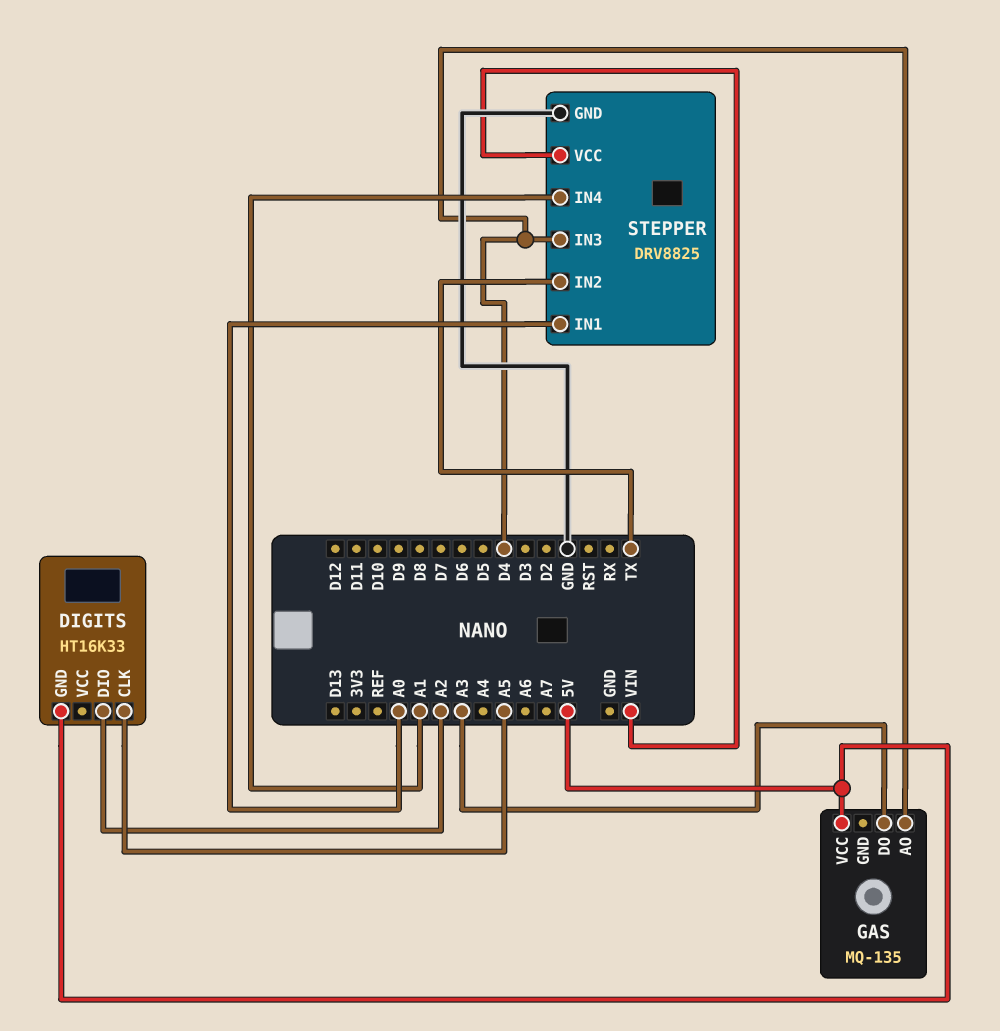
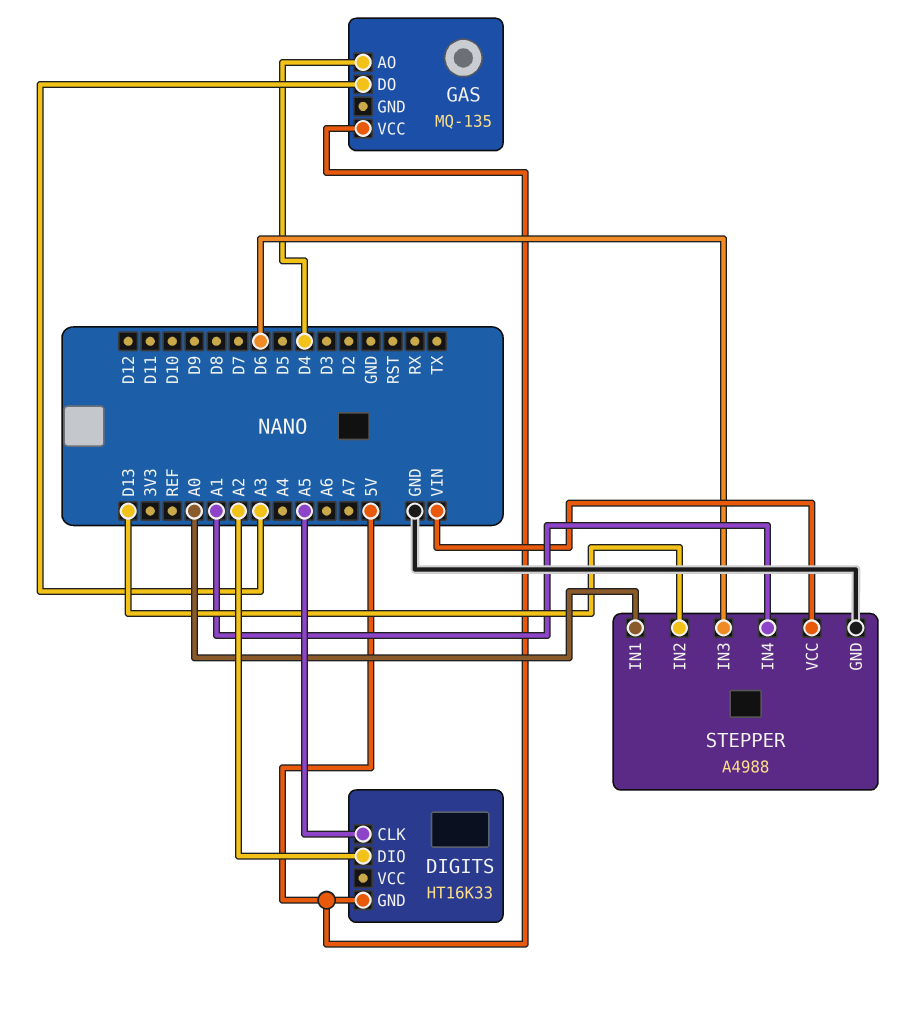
STEPPER: DRV8825 -> A4988
STEPPER pin IN2: TX -> D13
STEPPER pin IN3: D4 -> D6

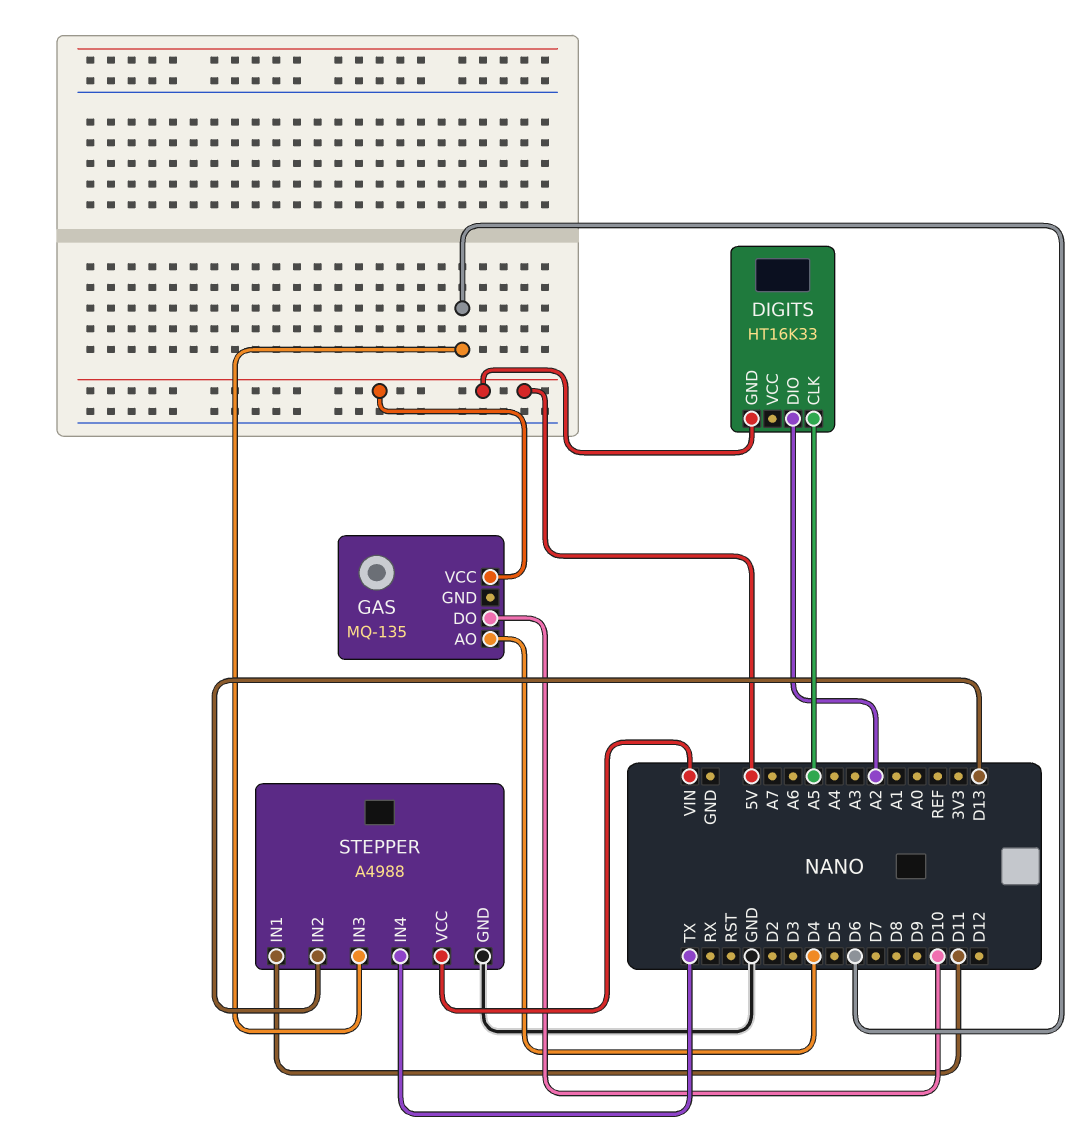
GAS pin DO: A3 -> D10
STEPPER pin IN1: A0 -> D11
STEPPER pin IN4: A1 -> TX

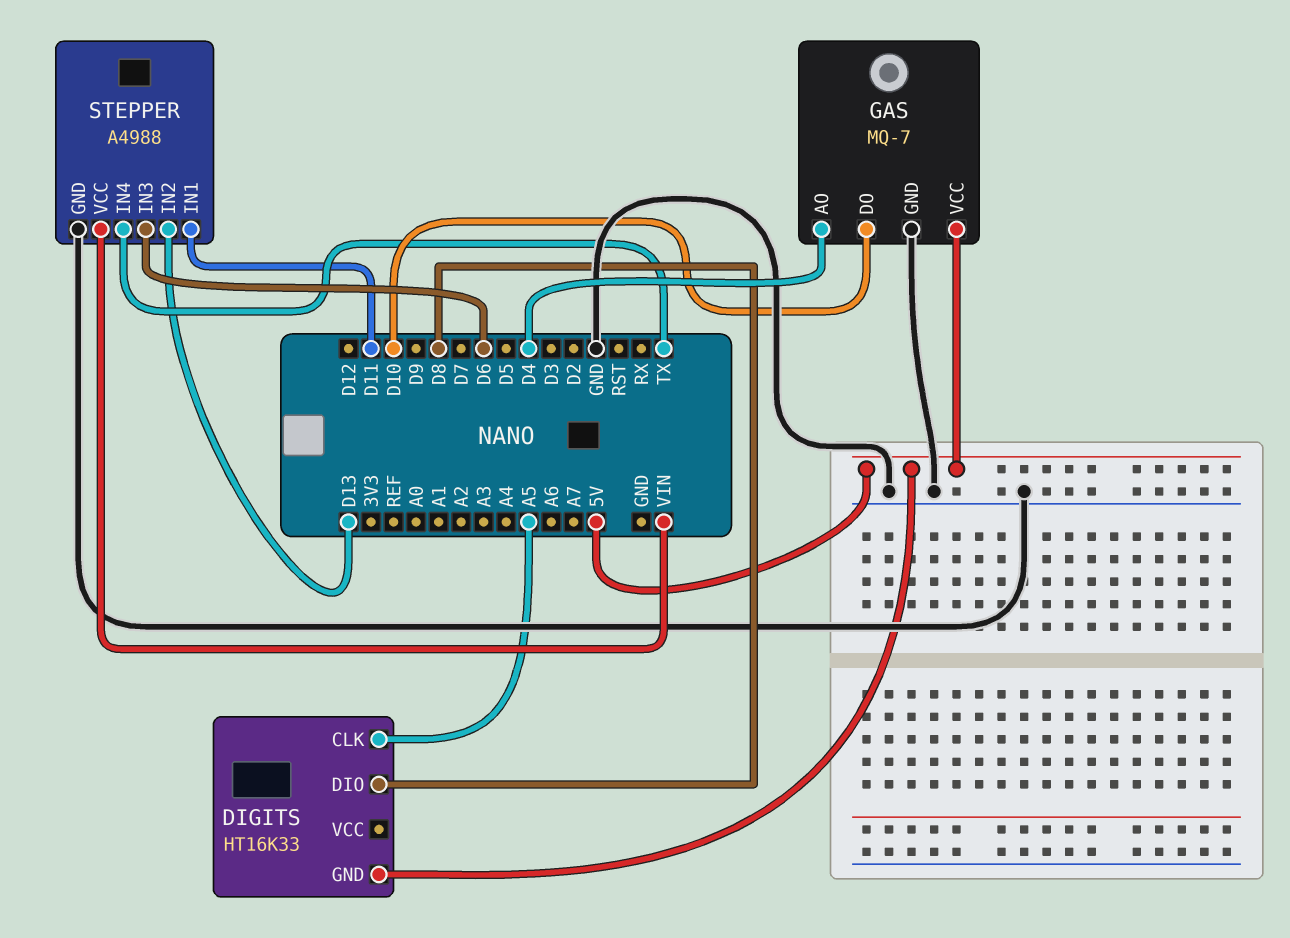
DIGITS pin DIO: A2 -> D8
GAS: MQ-135 -> MQ-7
GAS pin GND: none -> GND

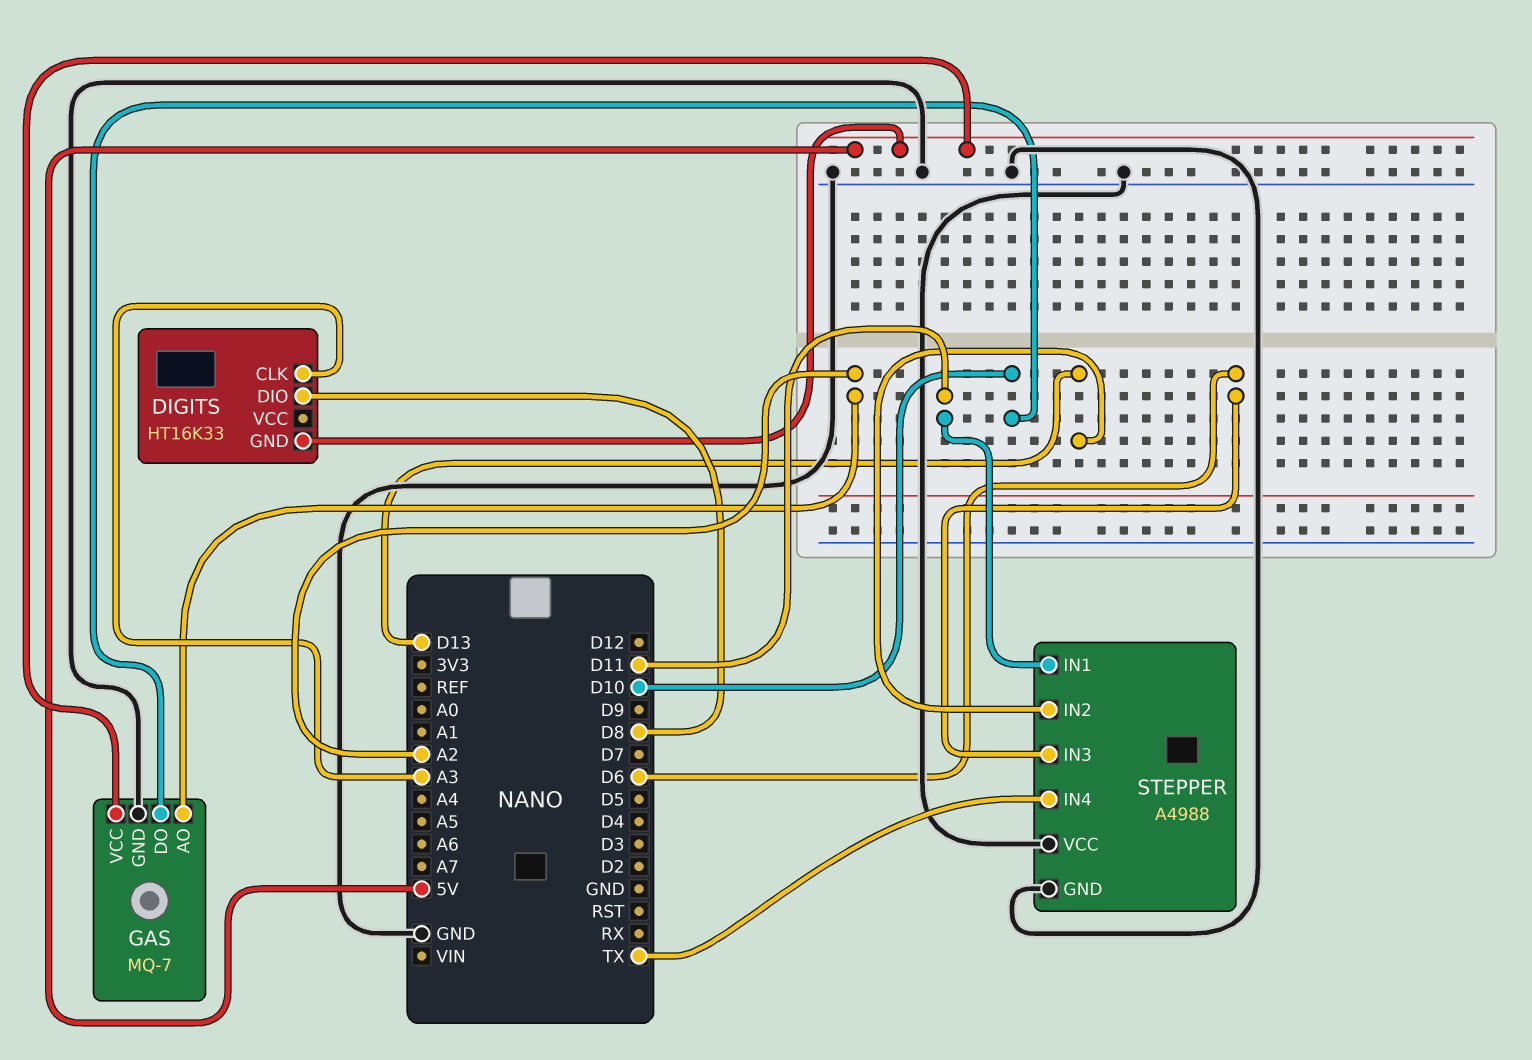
DIGITS pin CLK: A5 -> A3
GAS pin AO: D4 -> A2
STEPPER pin VCC: VIN -> GND

